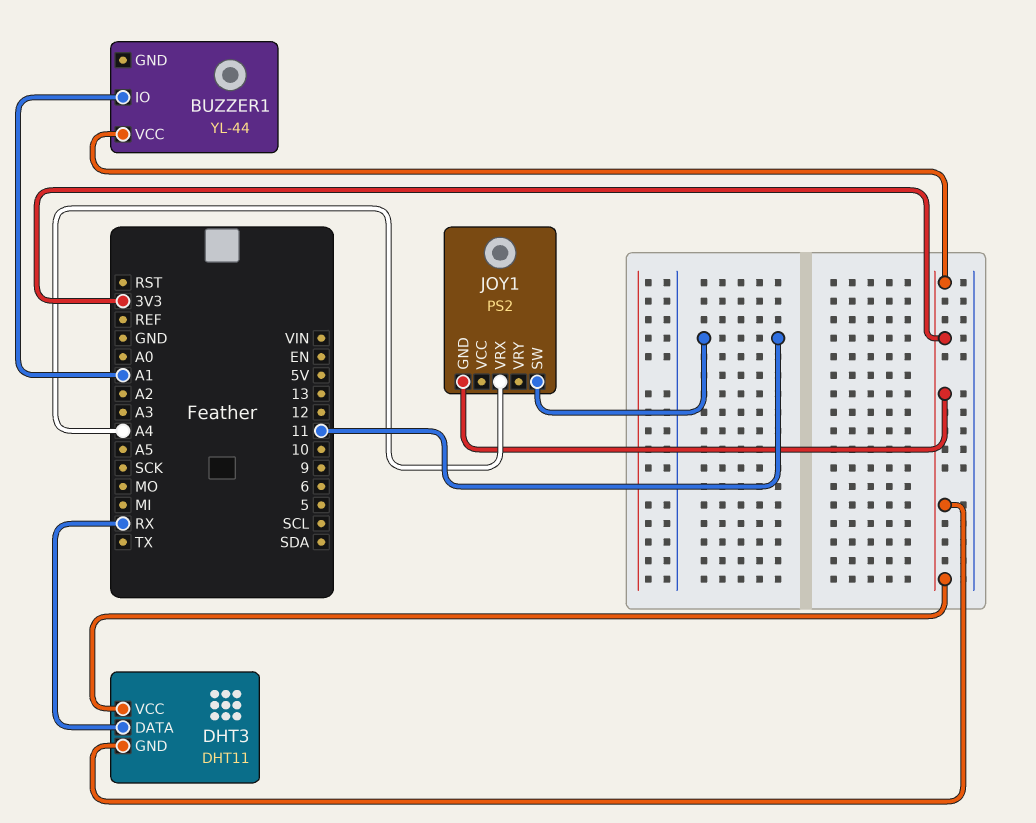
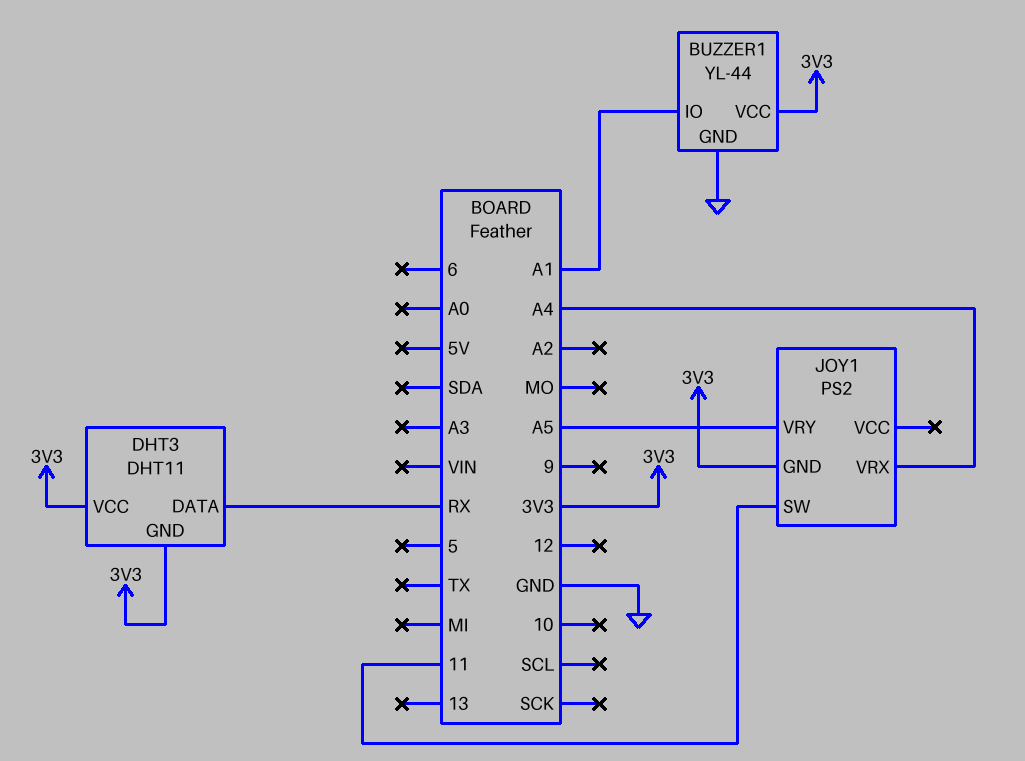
BUZZER1 pin GND: none -> GND
JOY1 pin VRY: none -> A5

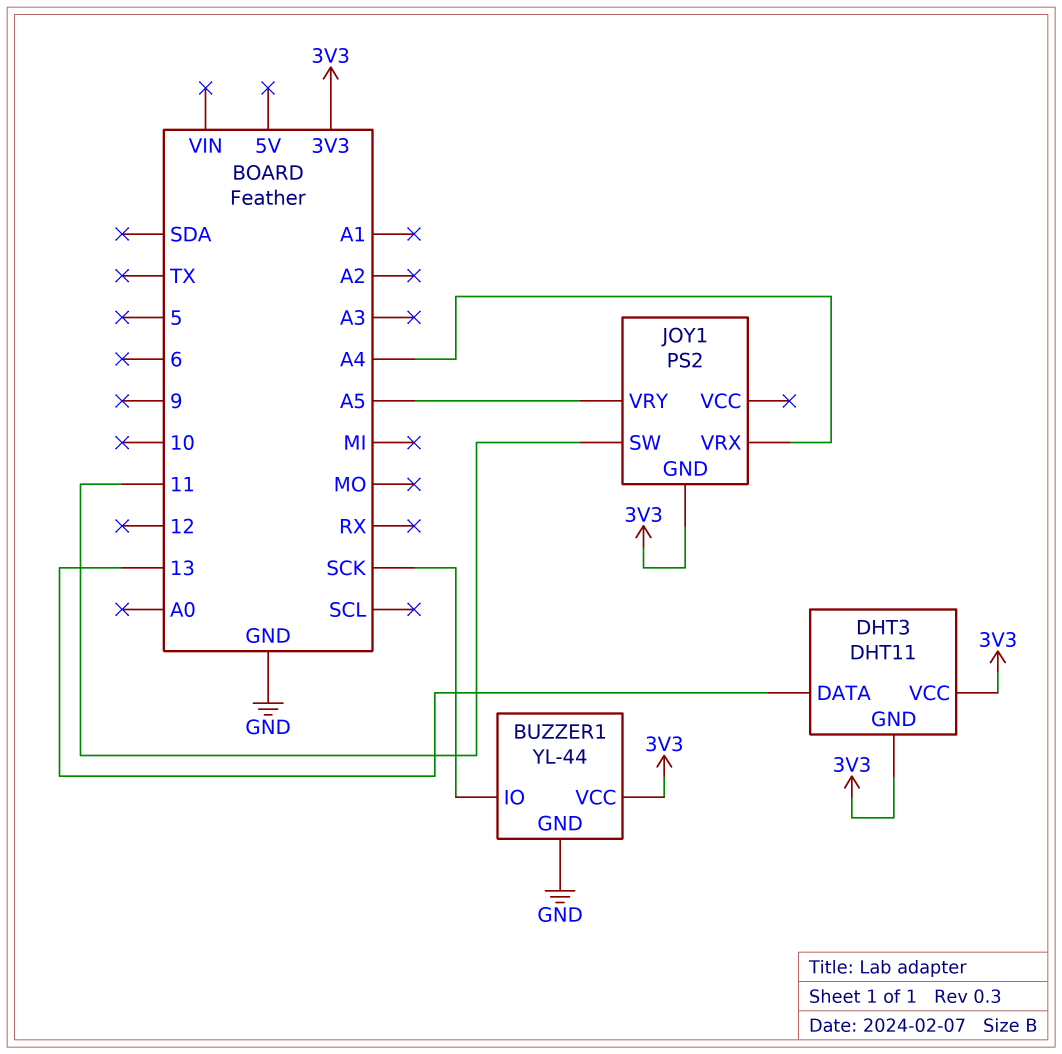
BUZZER1 pin IO: A1 -> SCK
DHT3 pin DATA: RX -> 13

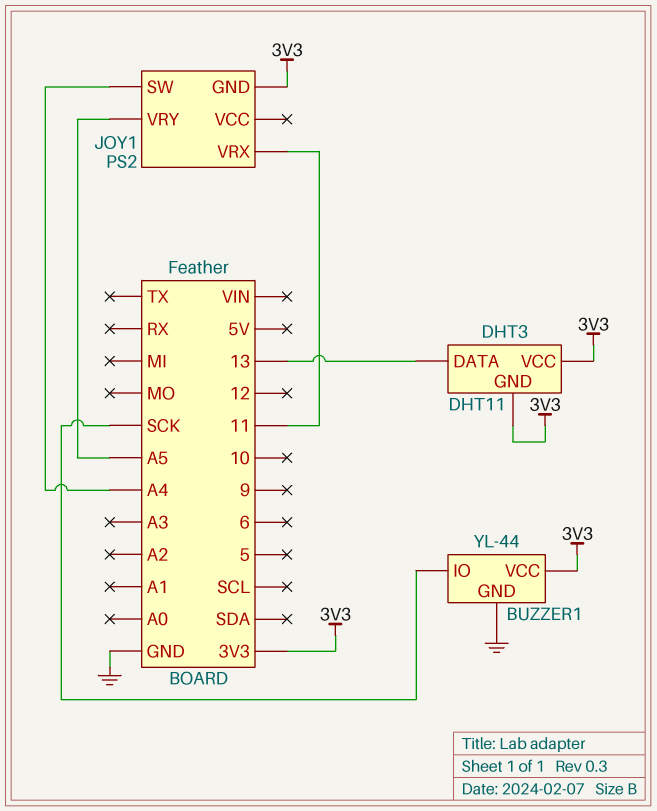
JOY1 pin SW: 11 -> A4
JOY1 pin VRX: A4 -> 11

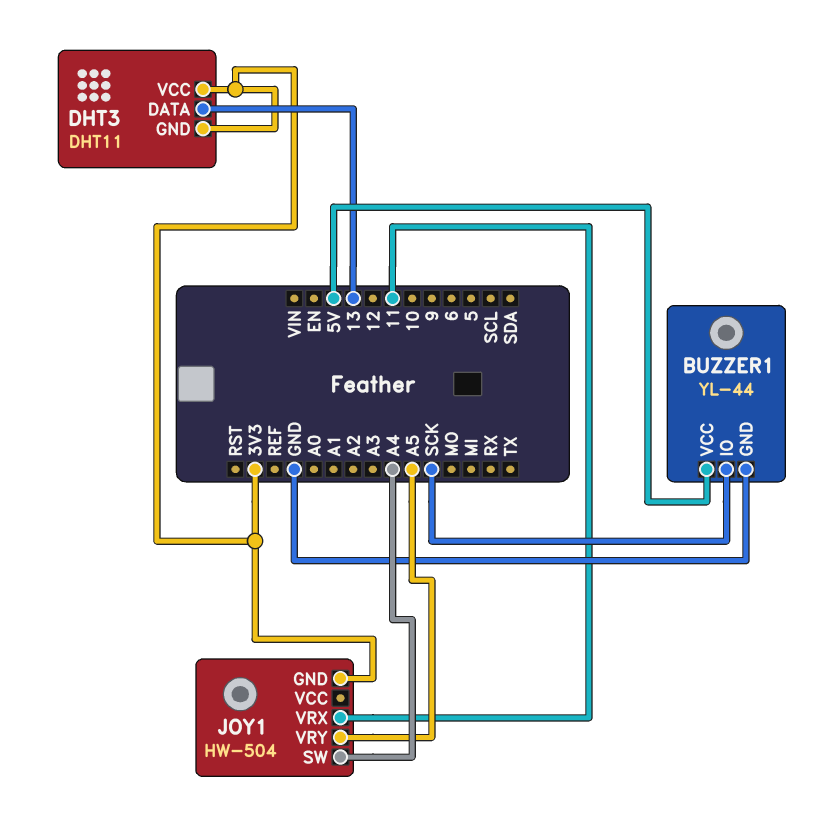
BUZZER1 pin VCC: 3V3 -> 5V
JOY1: PS2 -> HW-504

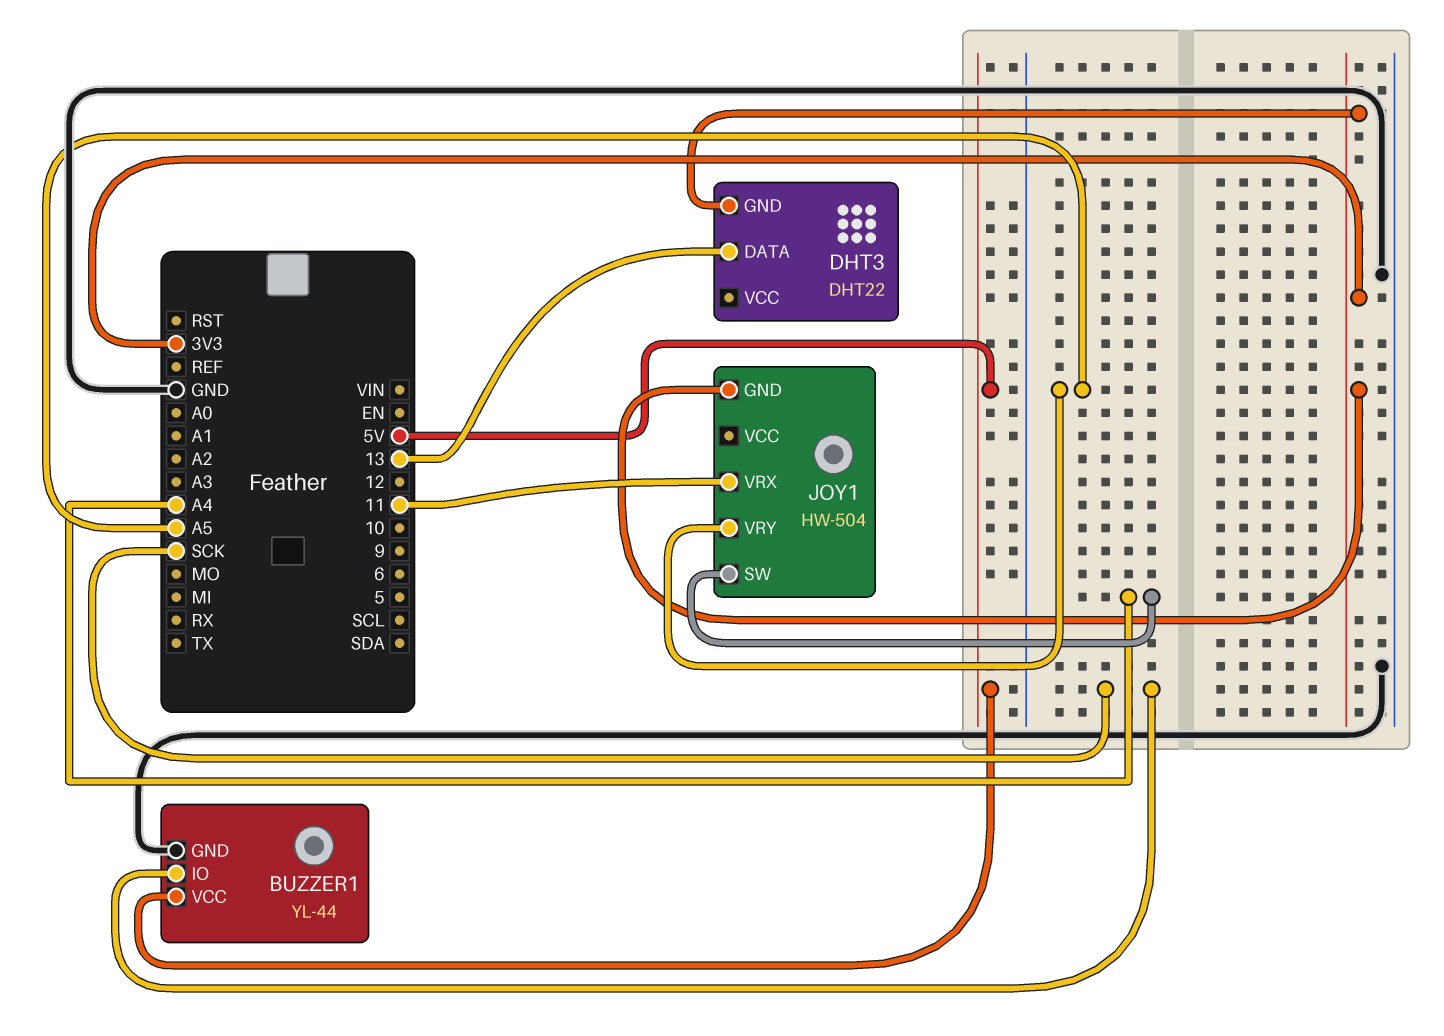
DHT3: DHT11 -> DHT22
DHT3 pin VCC: 3V3 -> none

